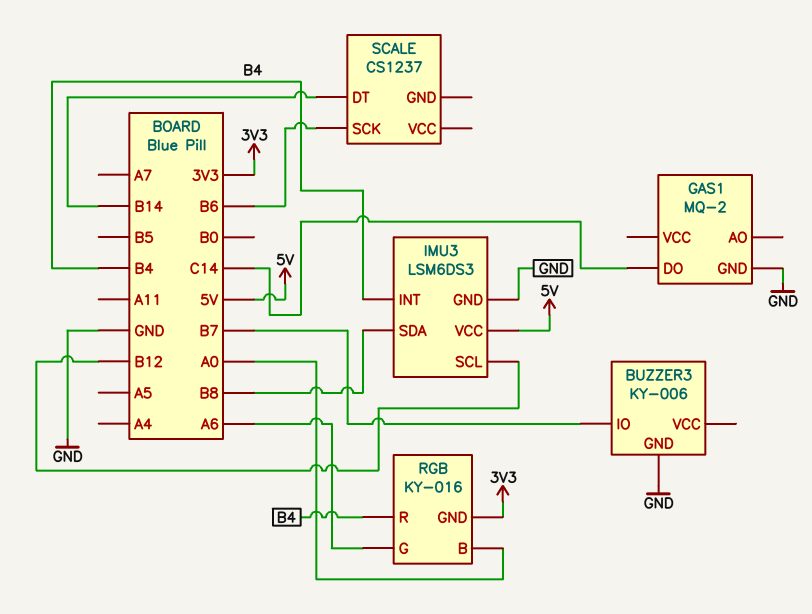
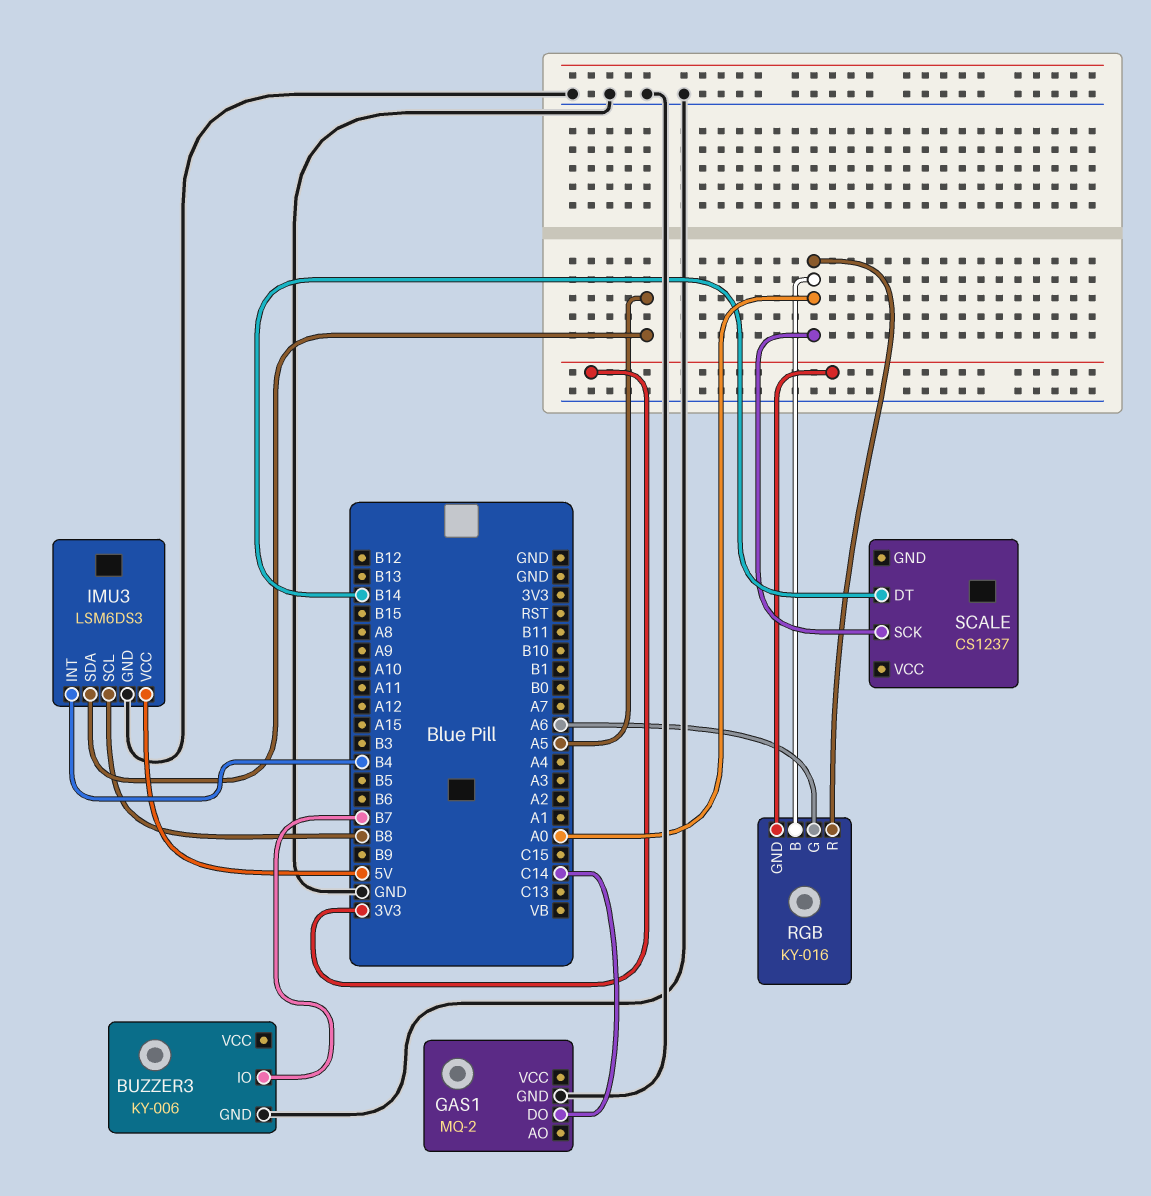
IMU3 pin SCL: B12 -> B8
IMU3 pin SDA: B8 -> A5
RGB pin R: B4 -> A0
SCALE pin SCK: B6 -> A0

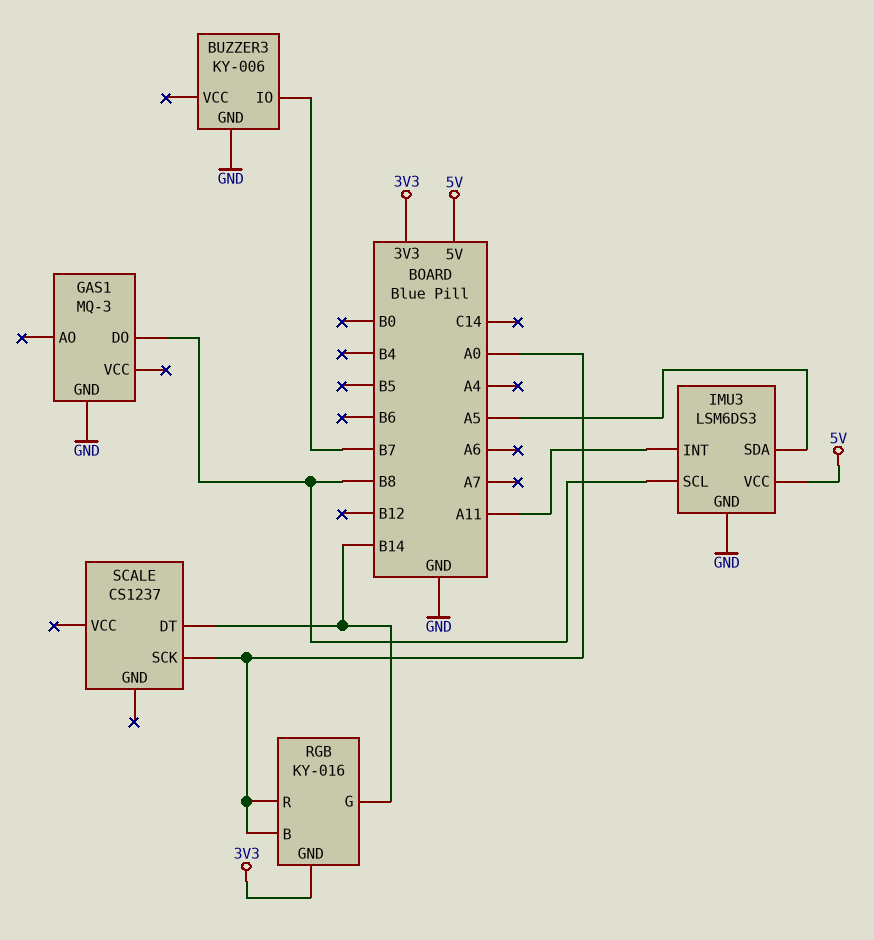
GAS1: MQ-2 -> MQ-3
GAS1 pin DO: C14 -> B8
IMU3 pin INT: B4 -> A11
RGB pin G: A6 -> B14

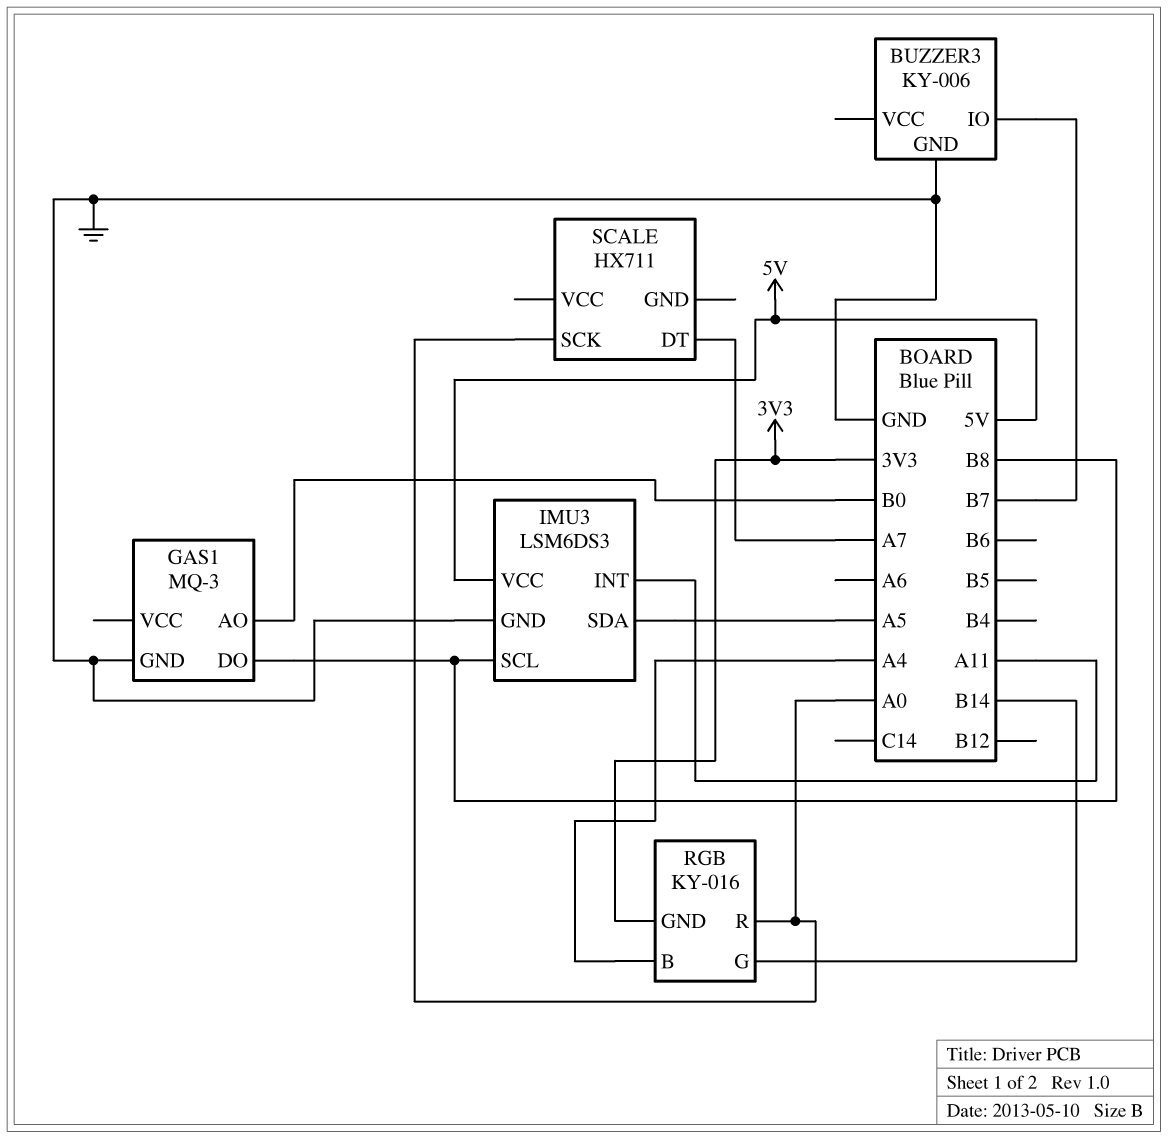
GAS1 pin AO: none -> B0
RGB pin B: A0 -> A4
SCALE: CS1237 -> HX711
SCALE pin DT: B14 -> A7

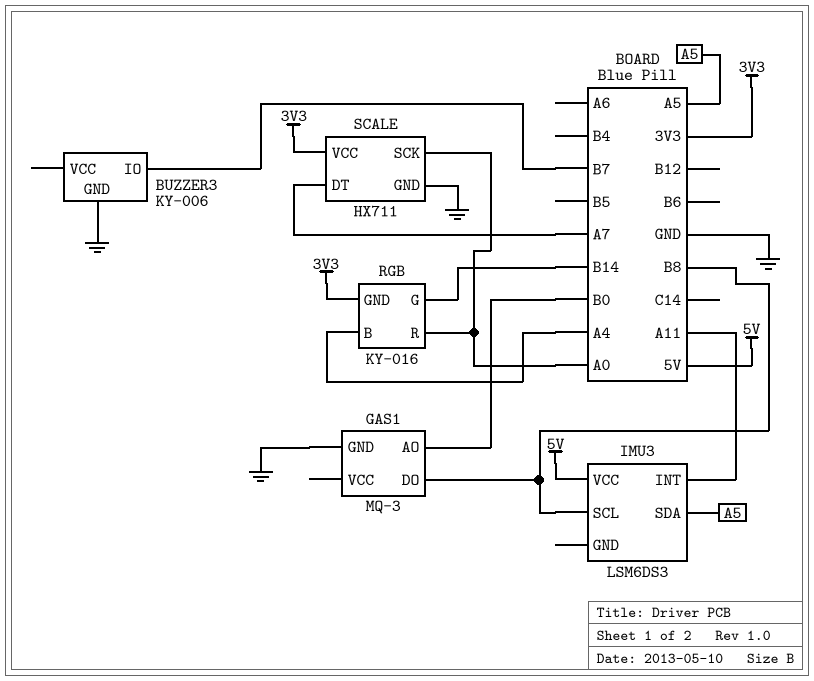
IMU3 pin GND: GND -> none
SCALE pin GND: none -> GND
SCALE pin VCC: none -> 3V3

